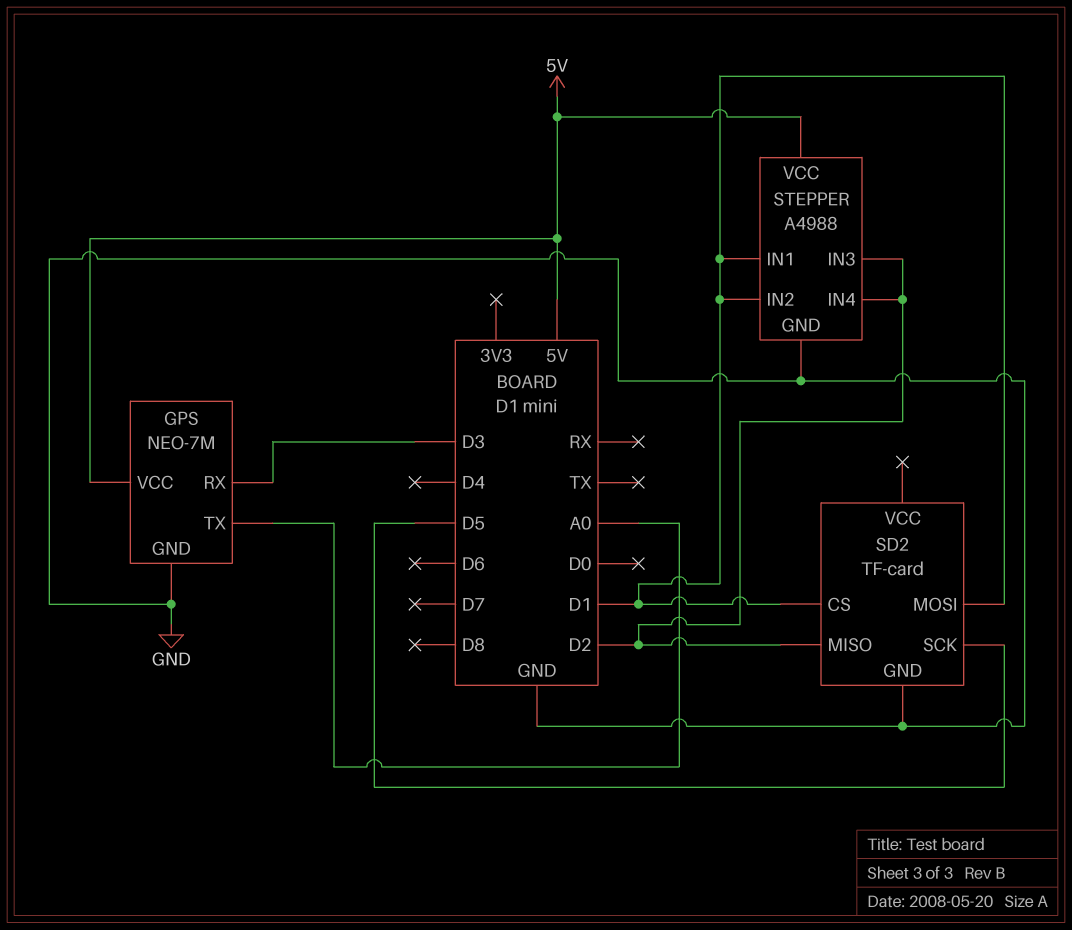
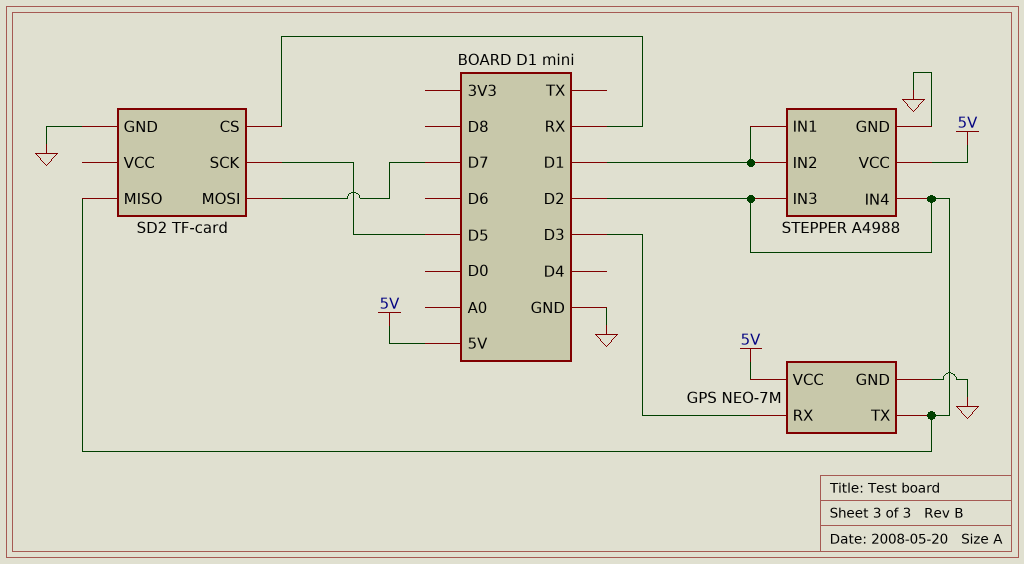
GPS pin TX: A0 -> D2
SD2 pin CS: D1 -> RX
SD2 pin MOSI: D1 -> D7

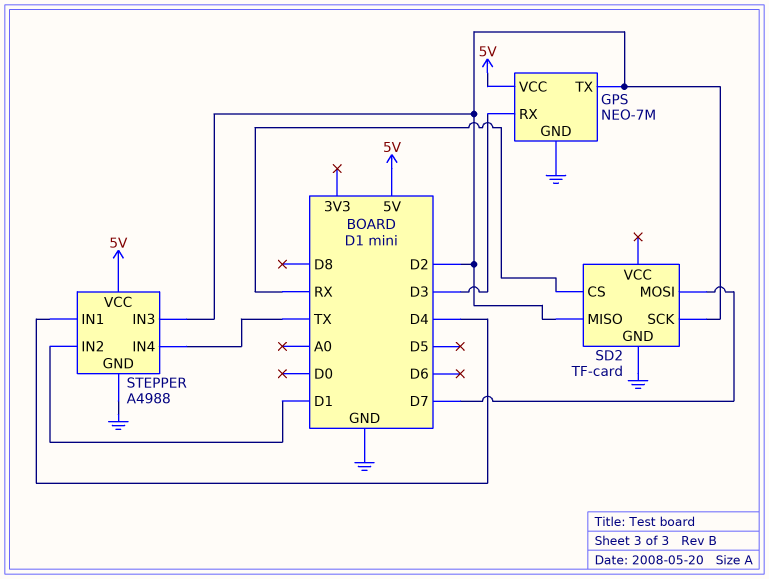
SD2 pin SCK: D5 -> D2
STEPPER pin IN1: D1 -> D4
STEPPER pin IN4: D2 -> TX

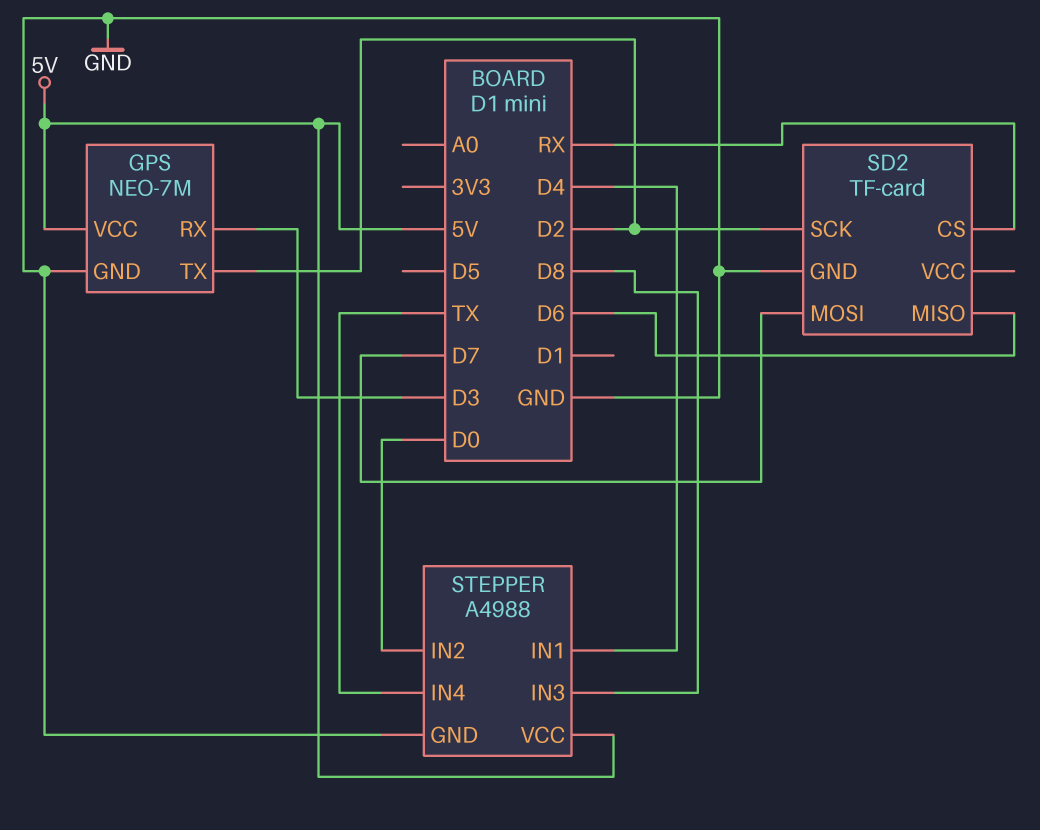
SD2 pin MISO: D2 -> D6
STEPPER pin IN2: D1 -> D0
STEPPER pin IN3: D2 -> D8

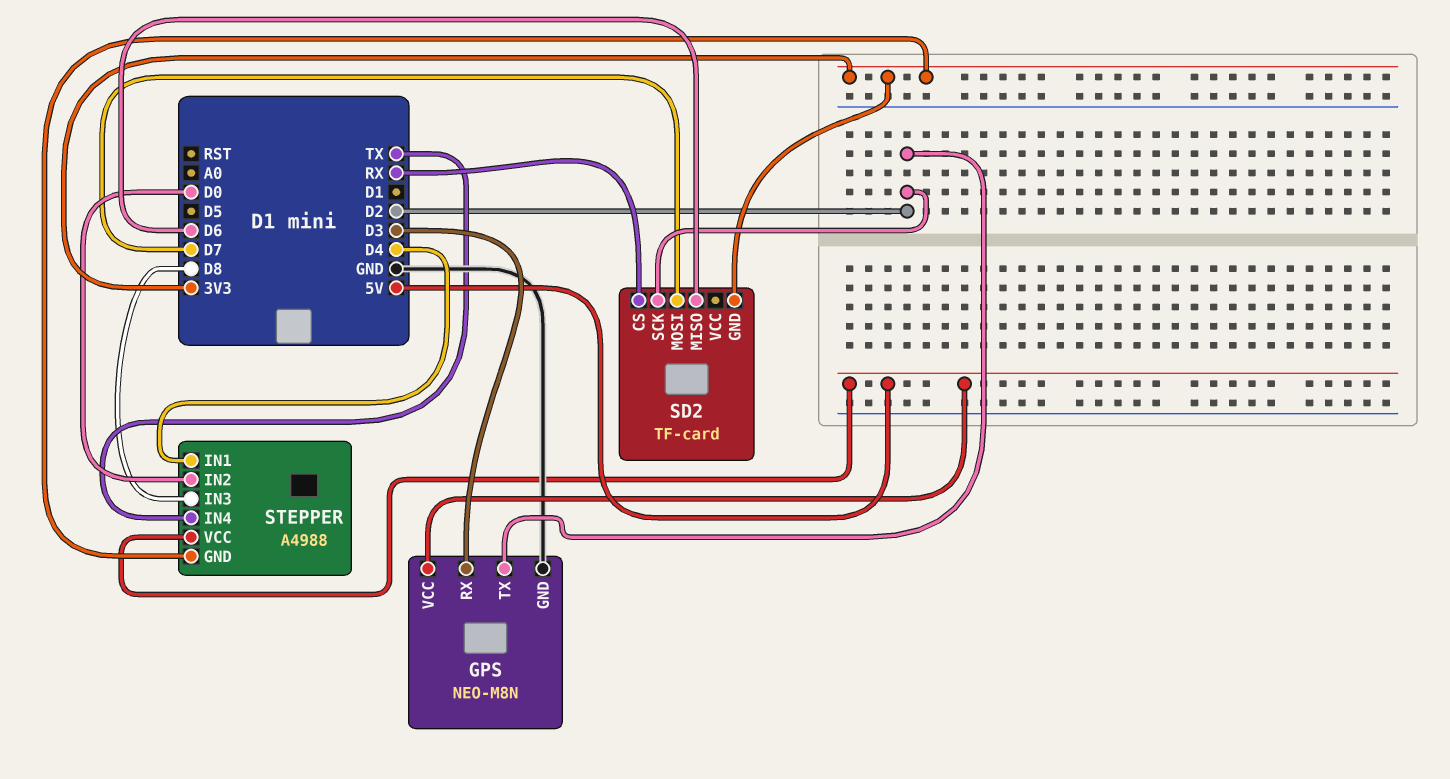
GPS: NEO-7M -> NEO-M8N
SD2 pin GND: GND -> 3V3
STEPPER pin GND: GND -> 3V3

